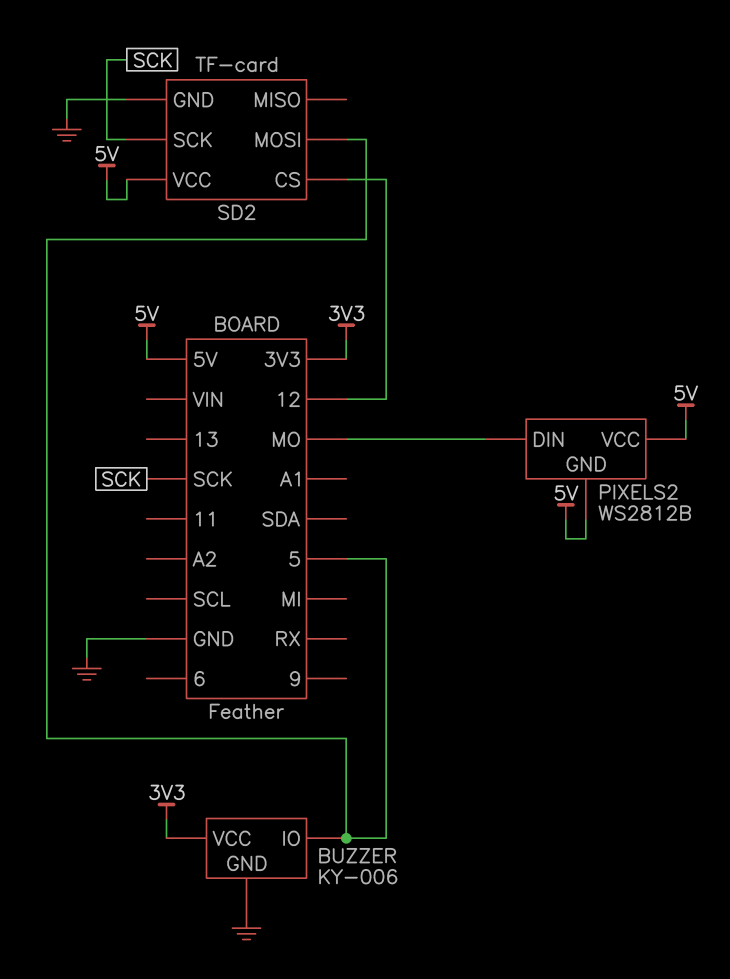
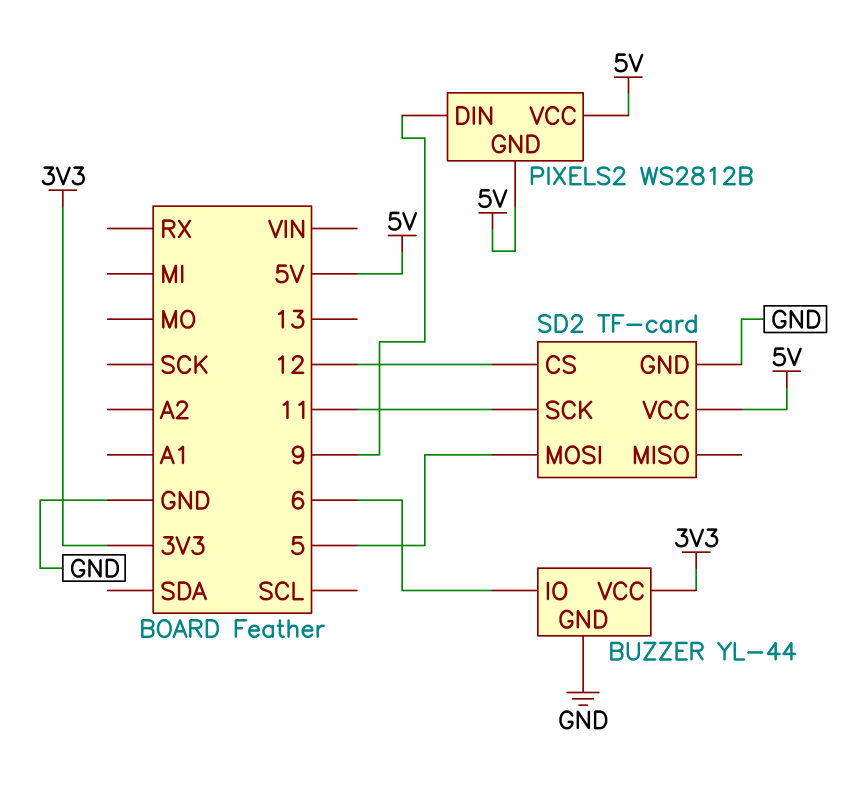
BUZZER: KY-006 -> YL-44
BUZZER pin IO: 5 -> 6
PIXELS2 pin DIN: MO -> 9
SD2 pin SCK: SCK -> 11

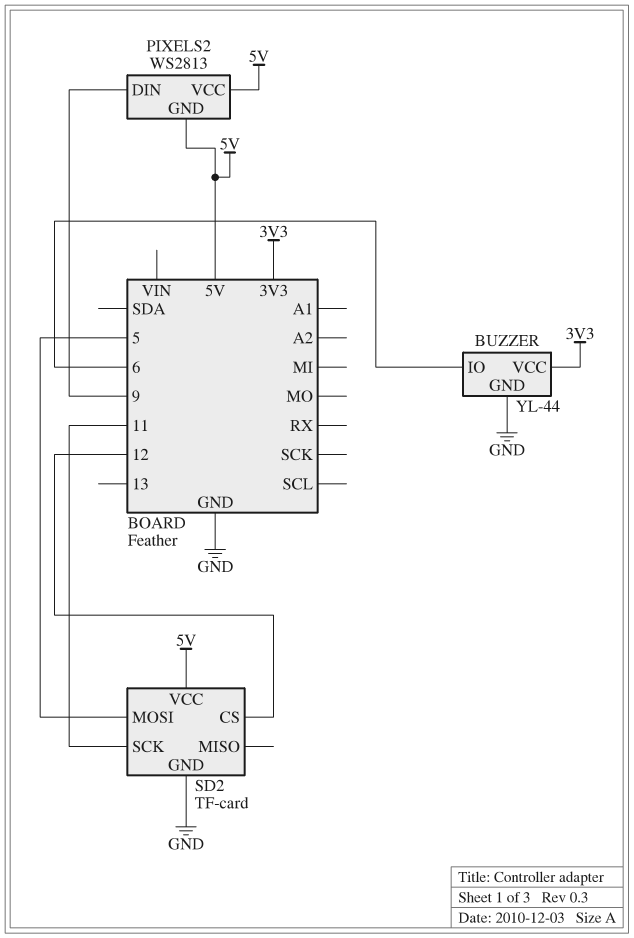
PIXELS2: WS2812B -> WS2813

